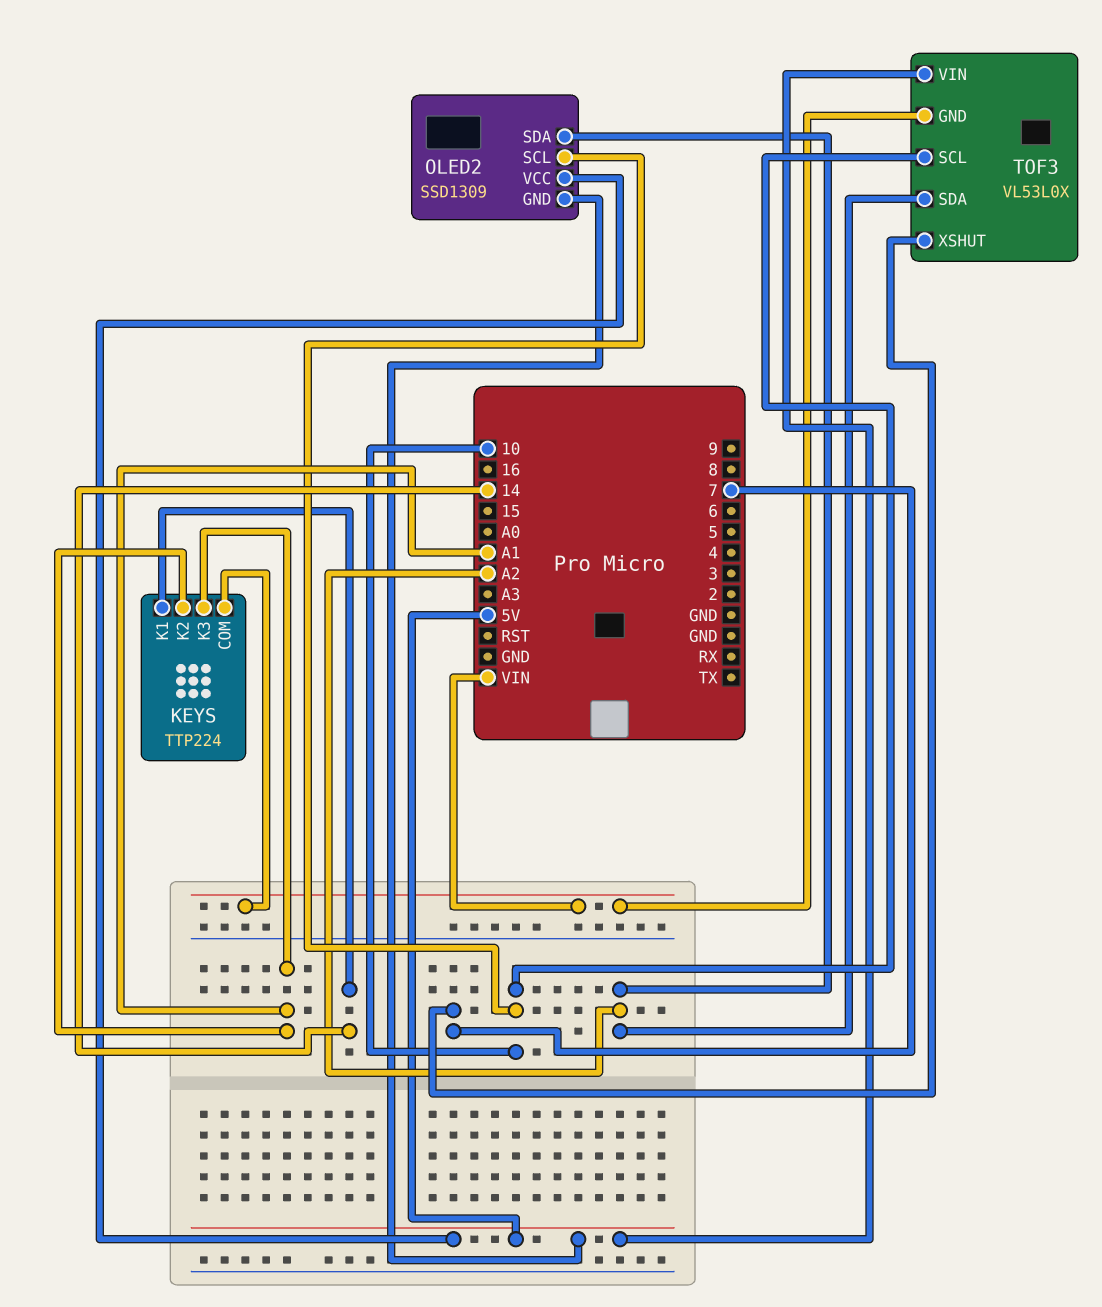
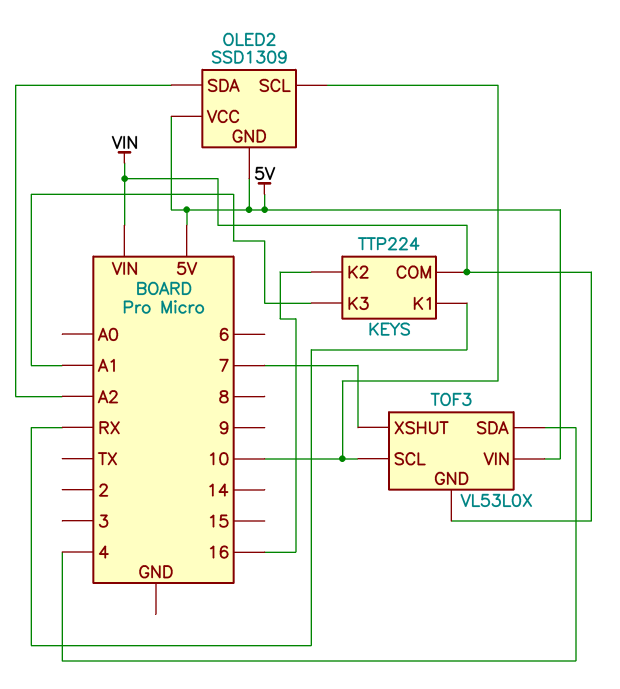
KEYS pin K1: 14 -> RX
KEYS pin K2: A1 -> 16
TOF3 pin SDA: A2 -> 4

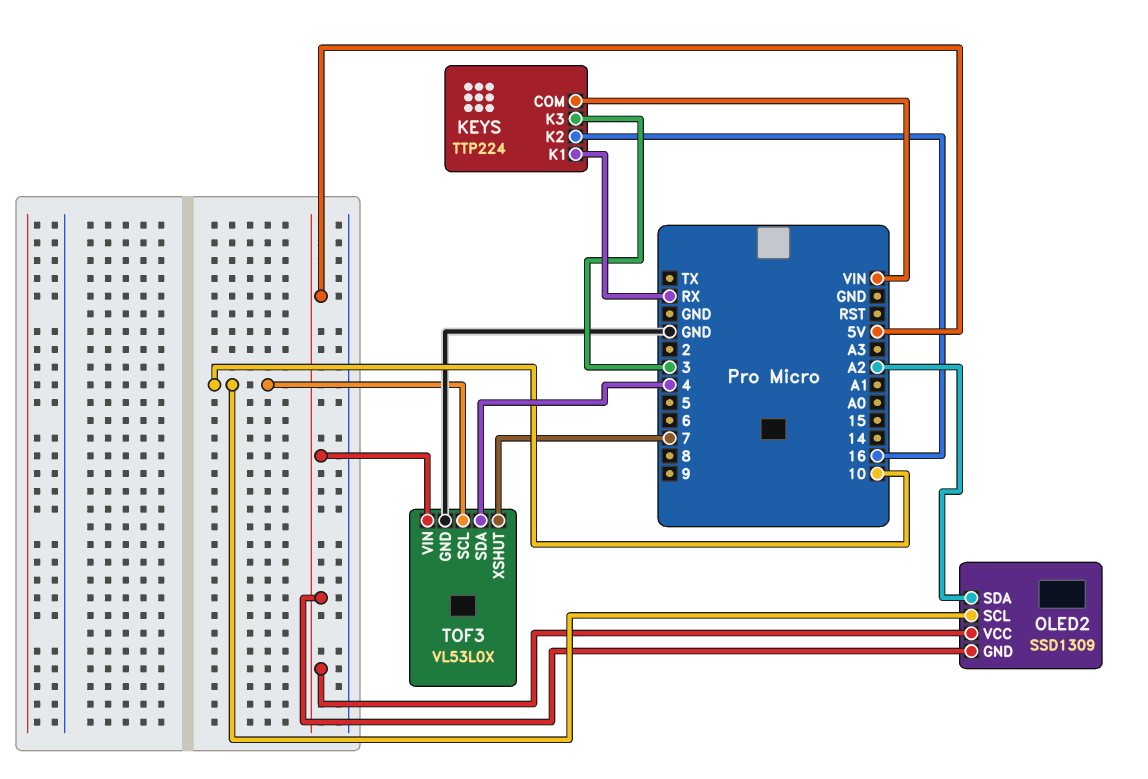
KEYS pin K3: A1 -> 3
TOF3 pin GND: VIN -> GND

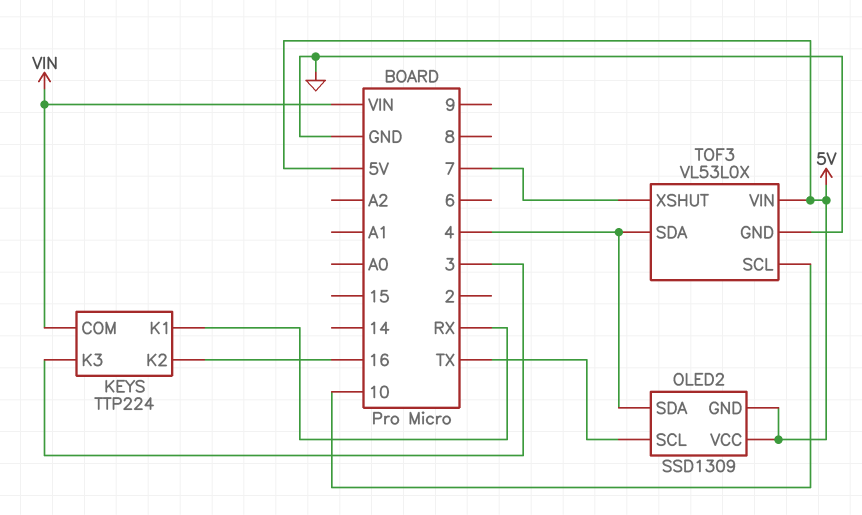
OLED2 pin SCL: 10 -> TX
OLED2 pin SDA: A2 -> 4

